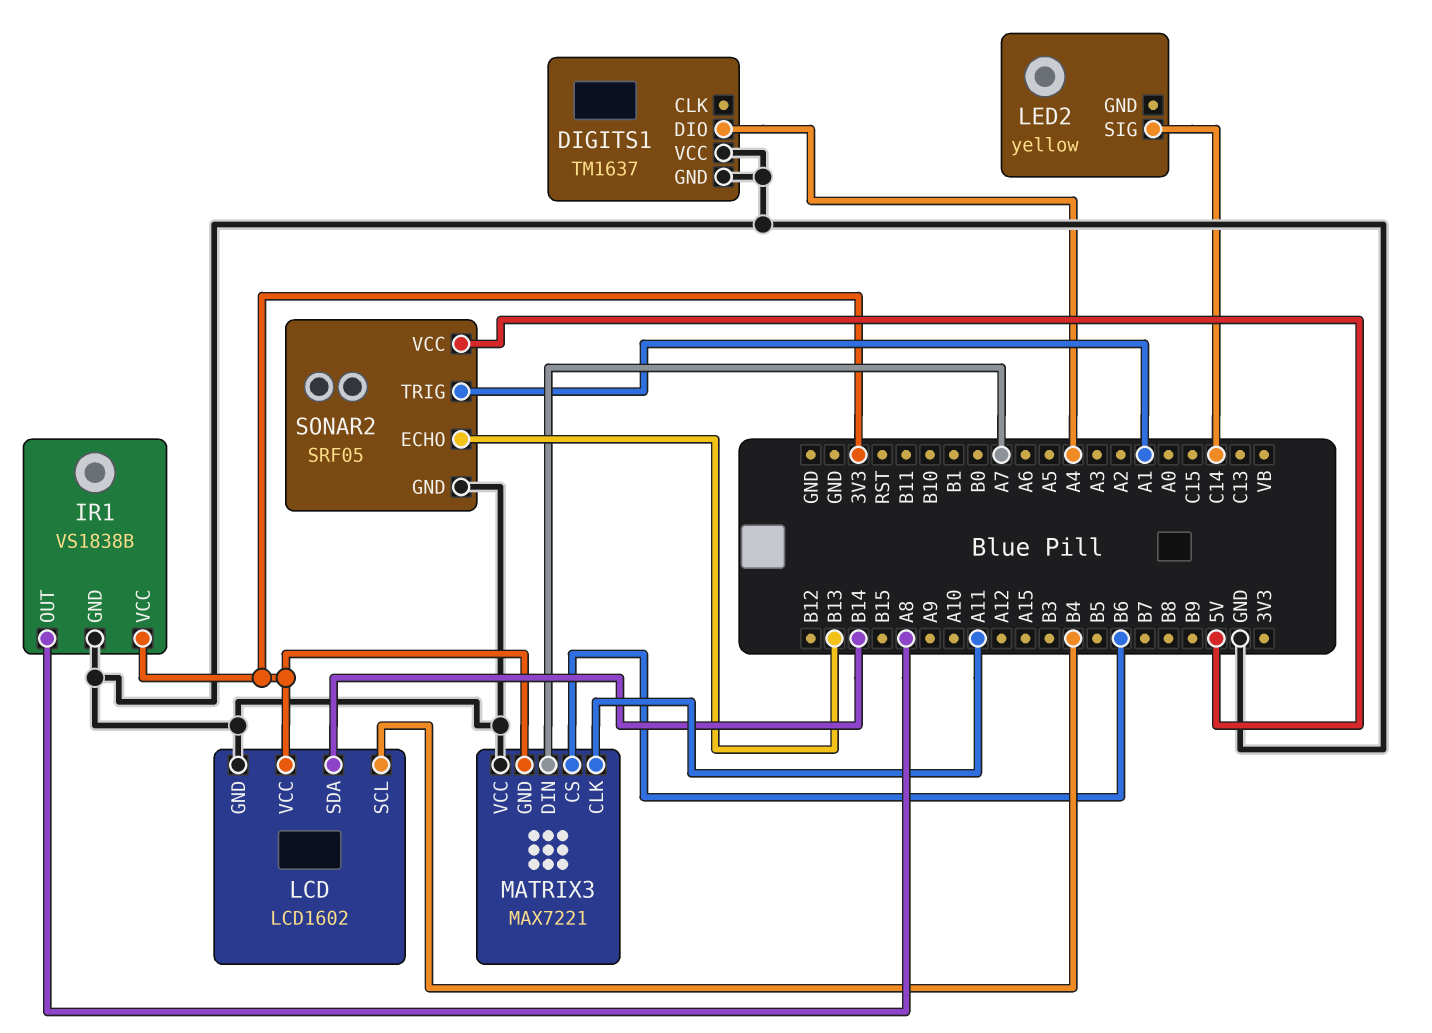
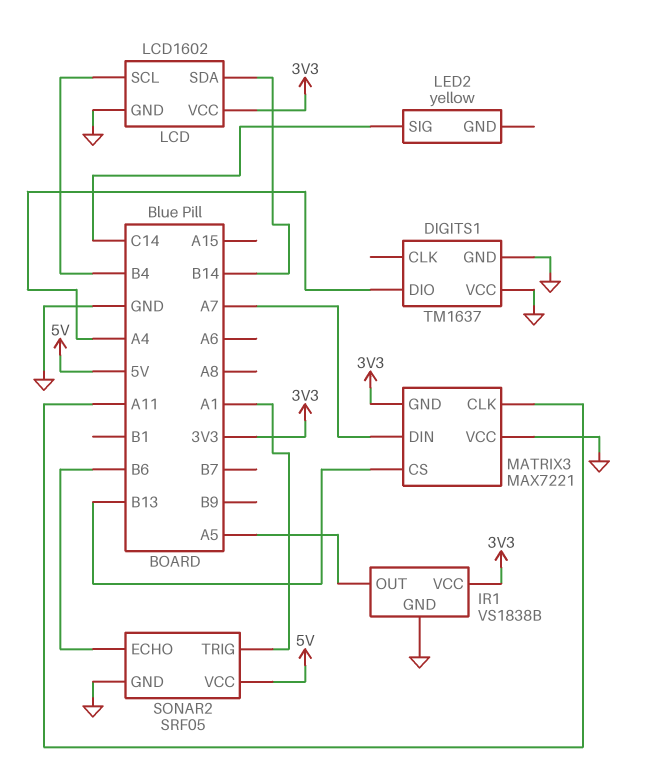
IR1 pin OUT: A8 -> A5
MATRIX3 pin CS: B6 -> B13
SONAR2 pin ECHO: B13 -> B6

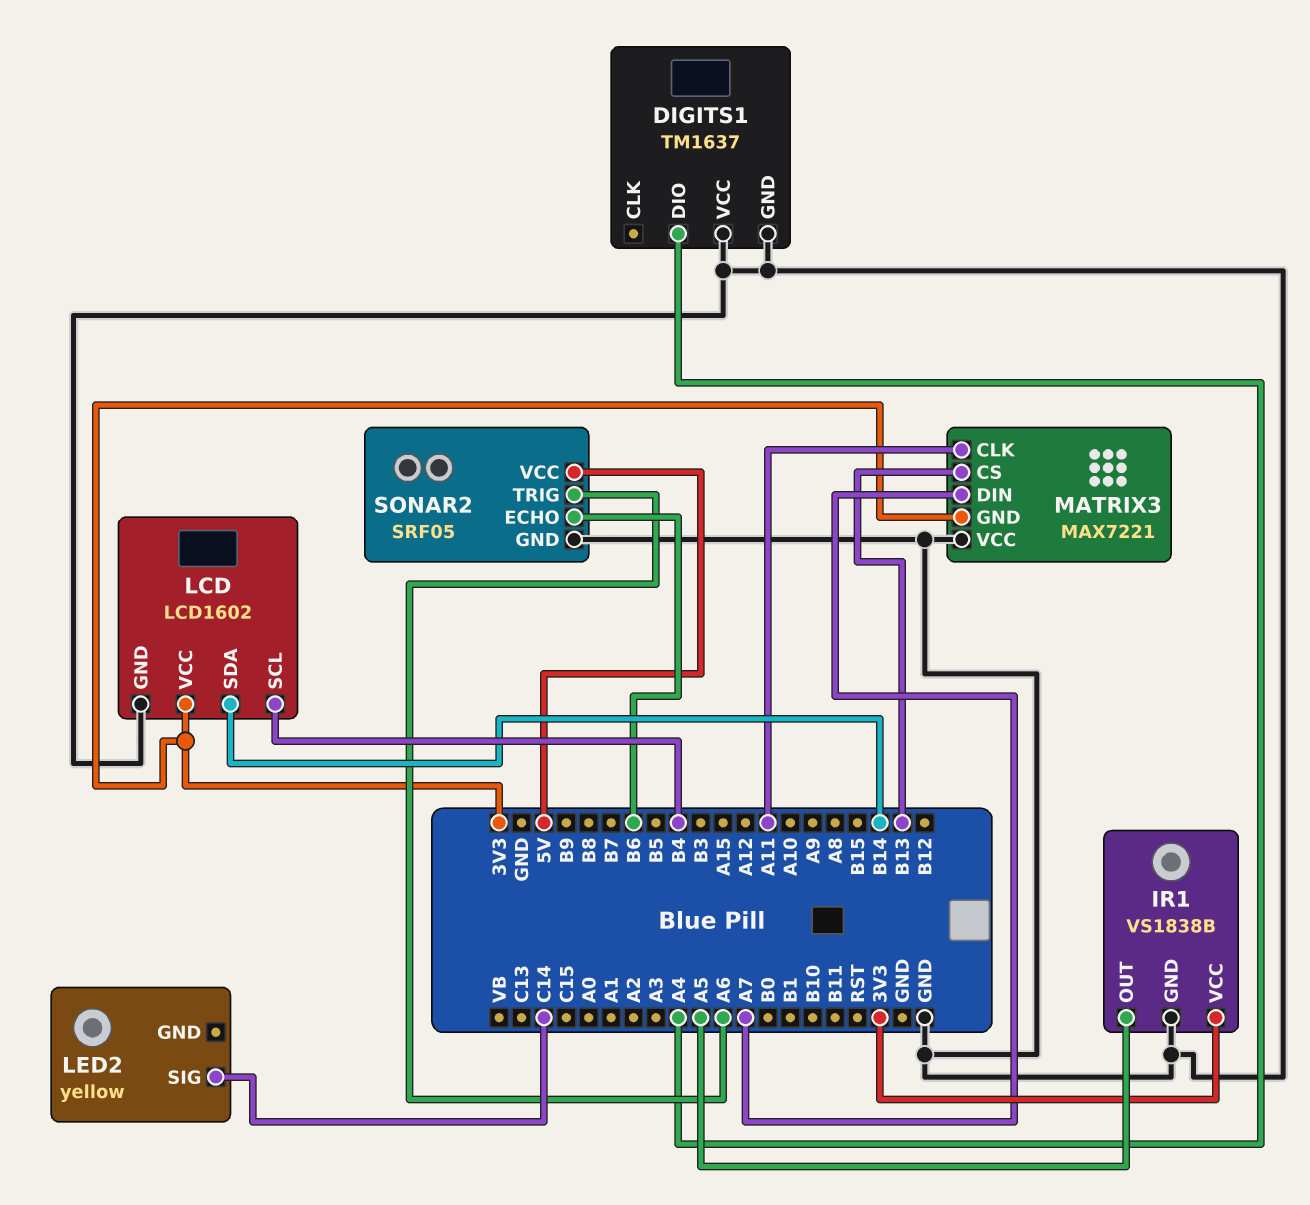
SONAR2 pin TRIG: A1 -> A6

